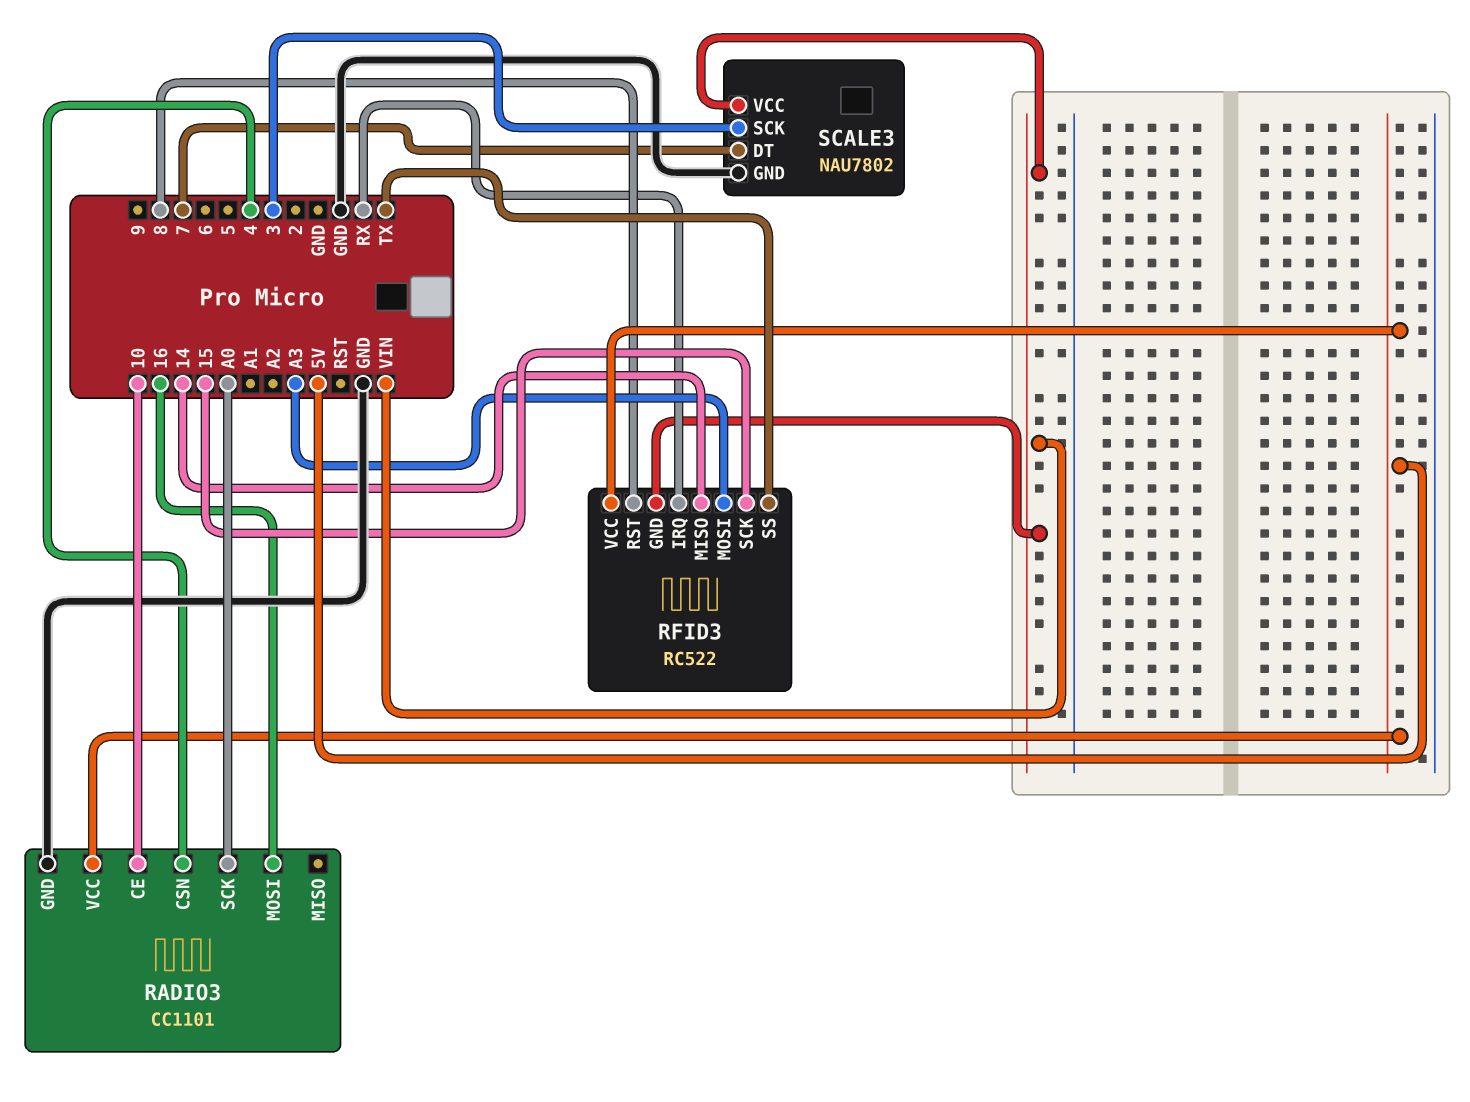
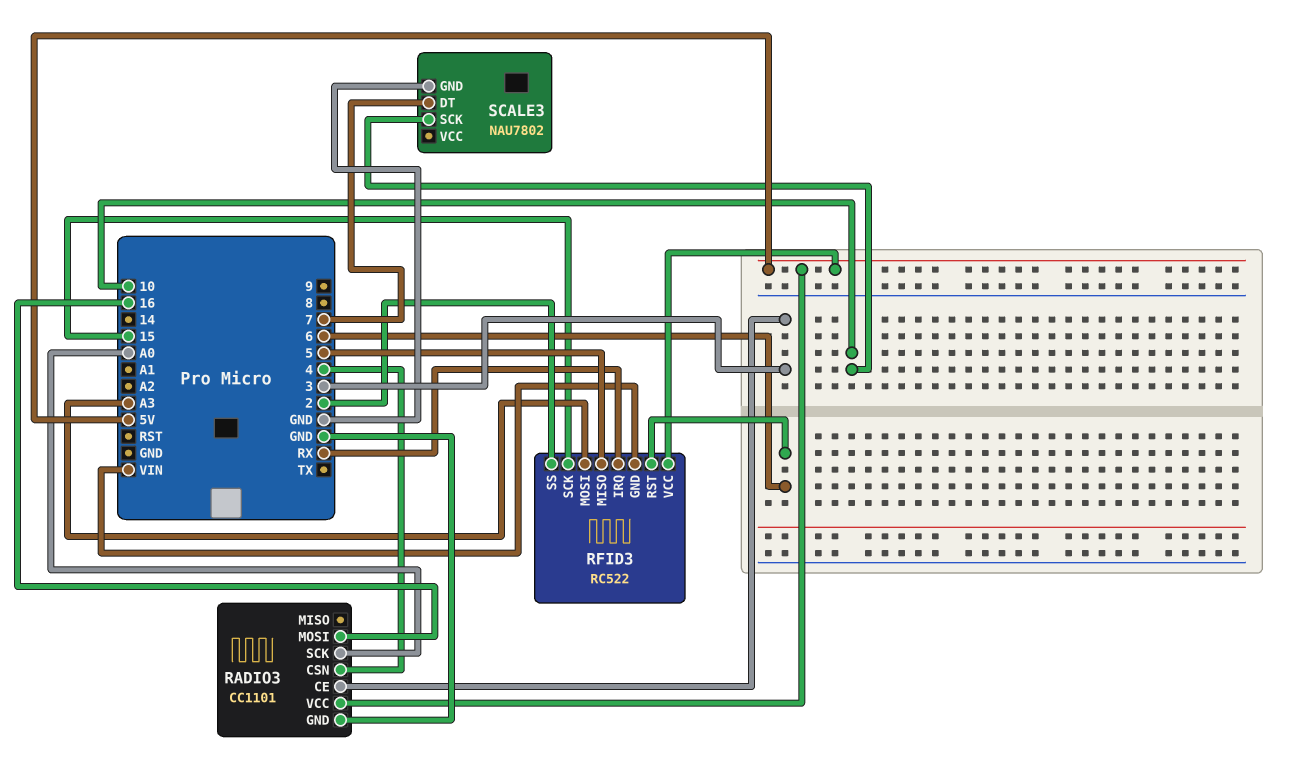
RADIO3 pin CE: 10 -> 3
RFID3 pin MISO: 14 -> 5
RFID3 pin RST: 8 -> 6
RFID3 pin SS: TX -> 2
SCALE3 pin SCK: 3 -> 10
SCALE3 pin VCC: VIN -> none

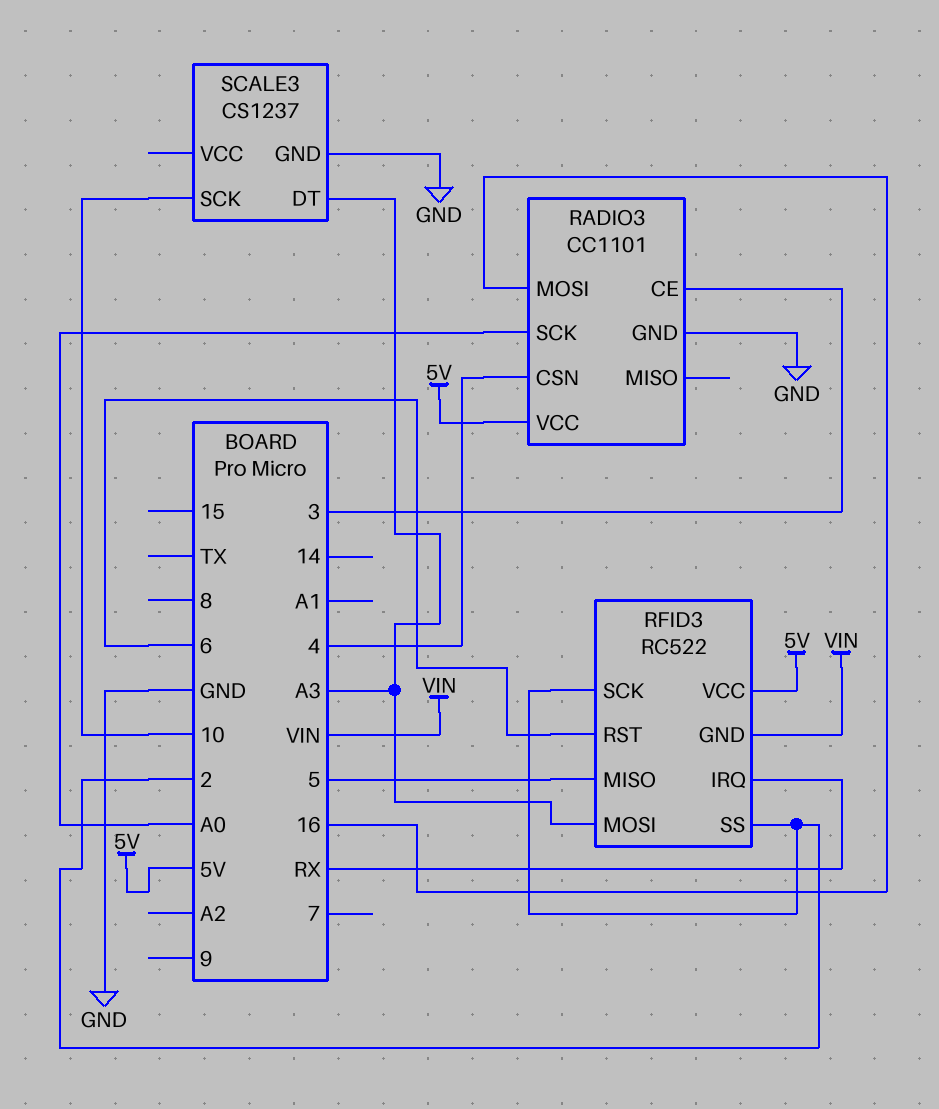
RFID3 pin SCK: 15 -> 2
SCALE3: NAU7802 -> CS1237
SCALE3 pin DT: 7 -> A3

